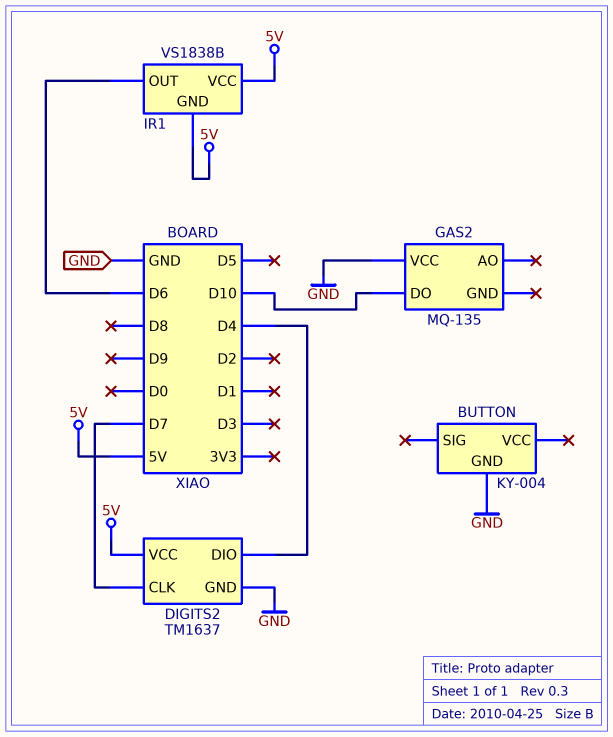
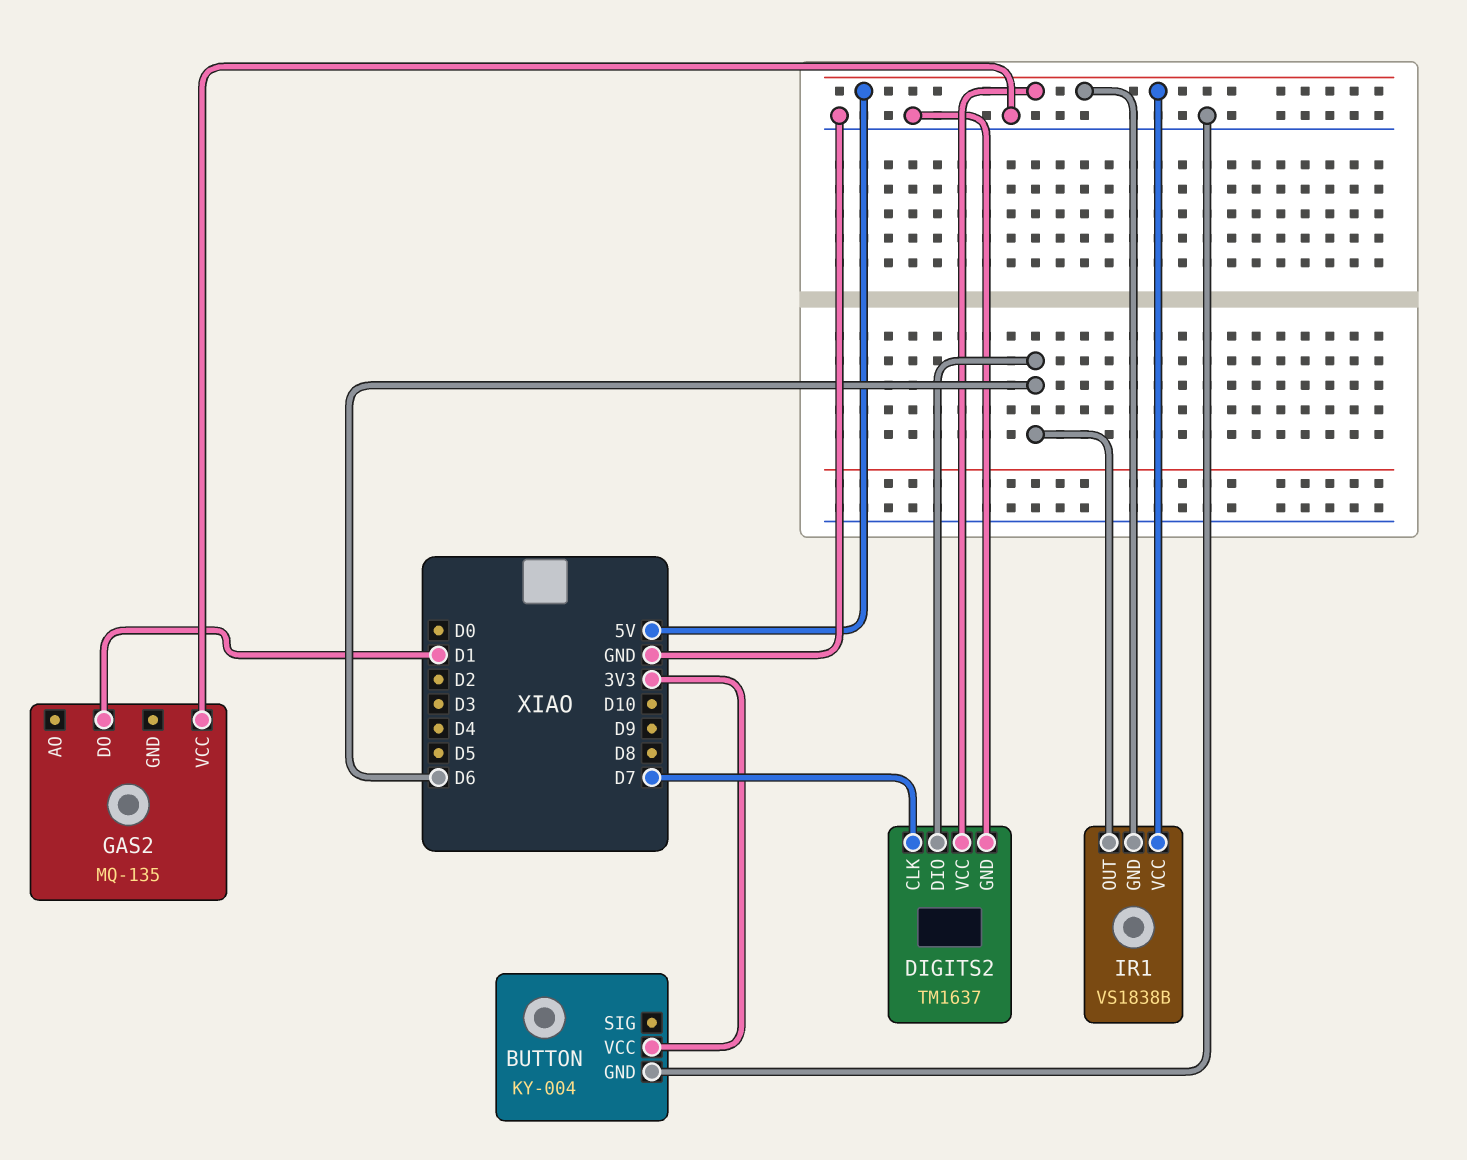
BUTTON pin VCC: none -> 3V3
DIGITS2 pin DIO: D4 -> D6
GAS2 pin DO: D10 -> D1

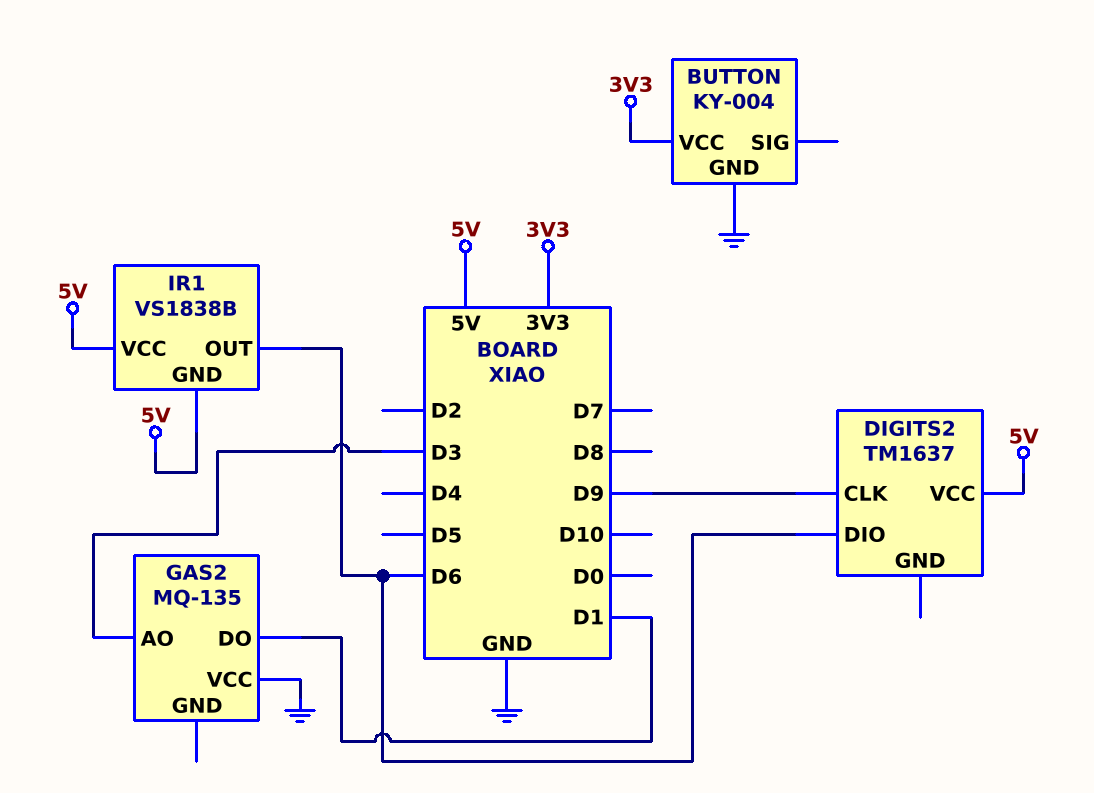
DIGITS2 pin CLK: D7 -> D9
DIGITS2 pin GND: GND -> none
GAS2 pin AO: none -> D3

